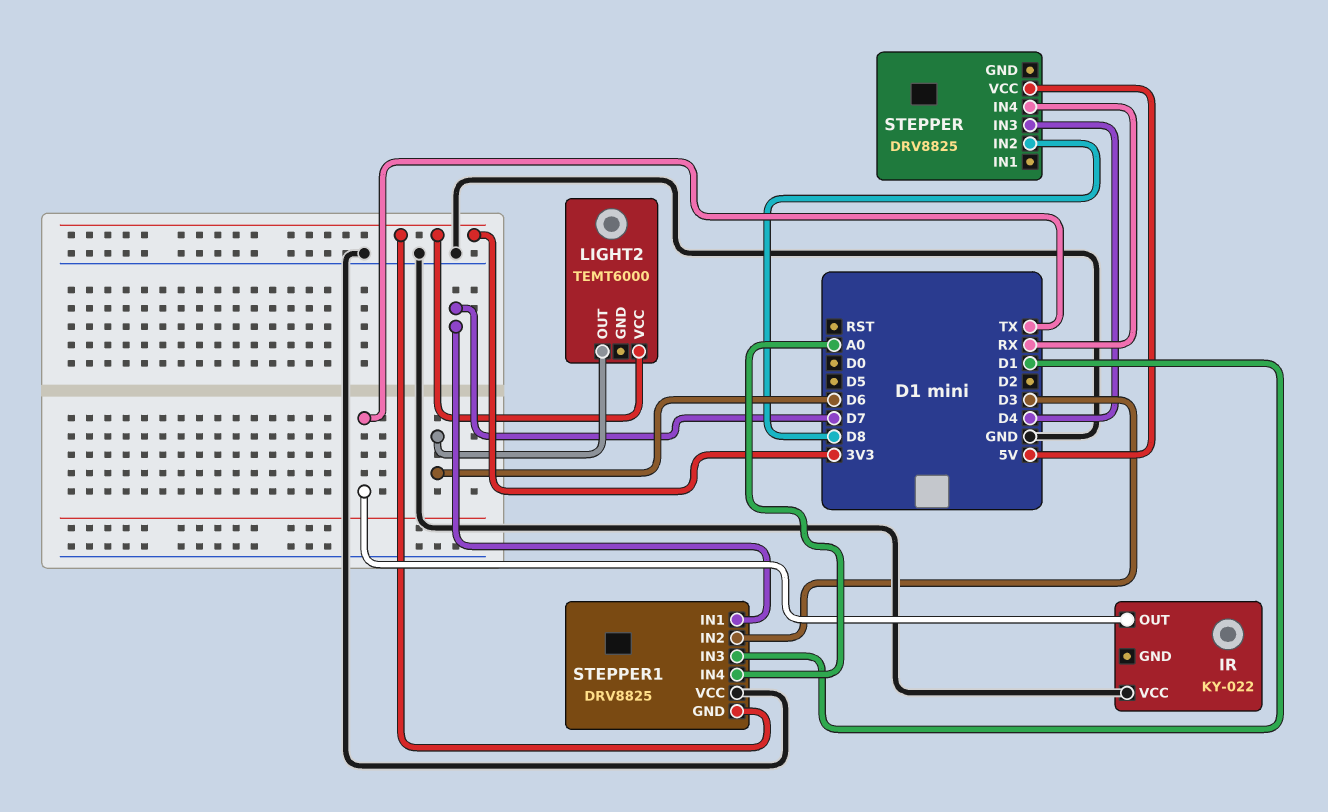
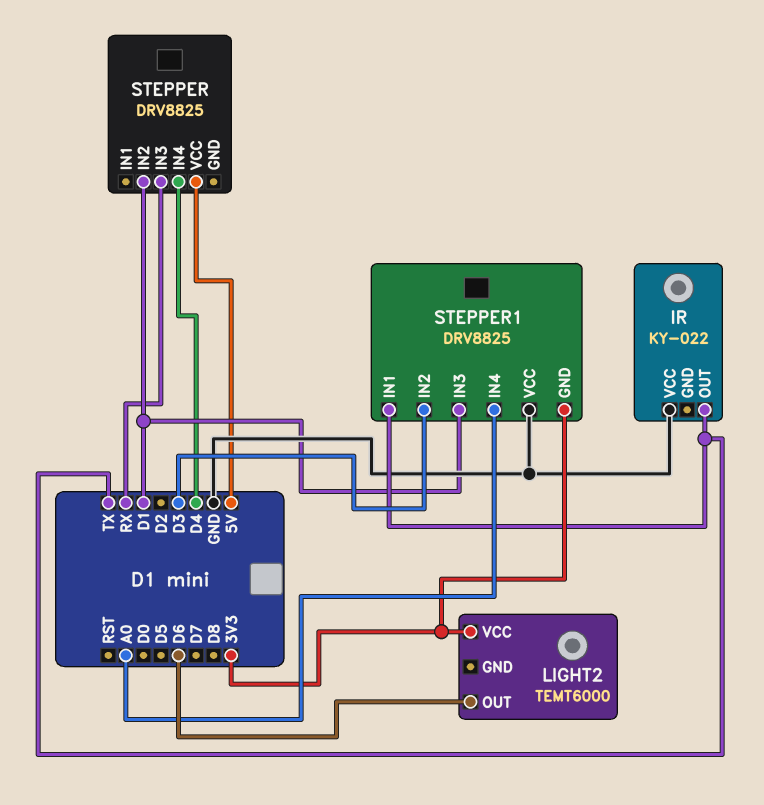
STEPPER pin IN2: D8 -> D1
STEPPER pin IN3: D4 -> RX
STEPPER pin IN4: RX -> D4
STEPPER1 pin IN1: D7 -> TX

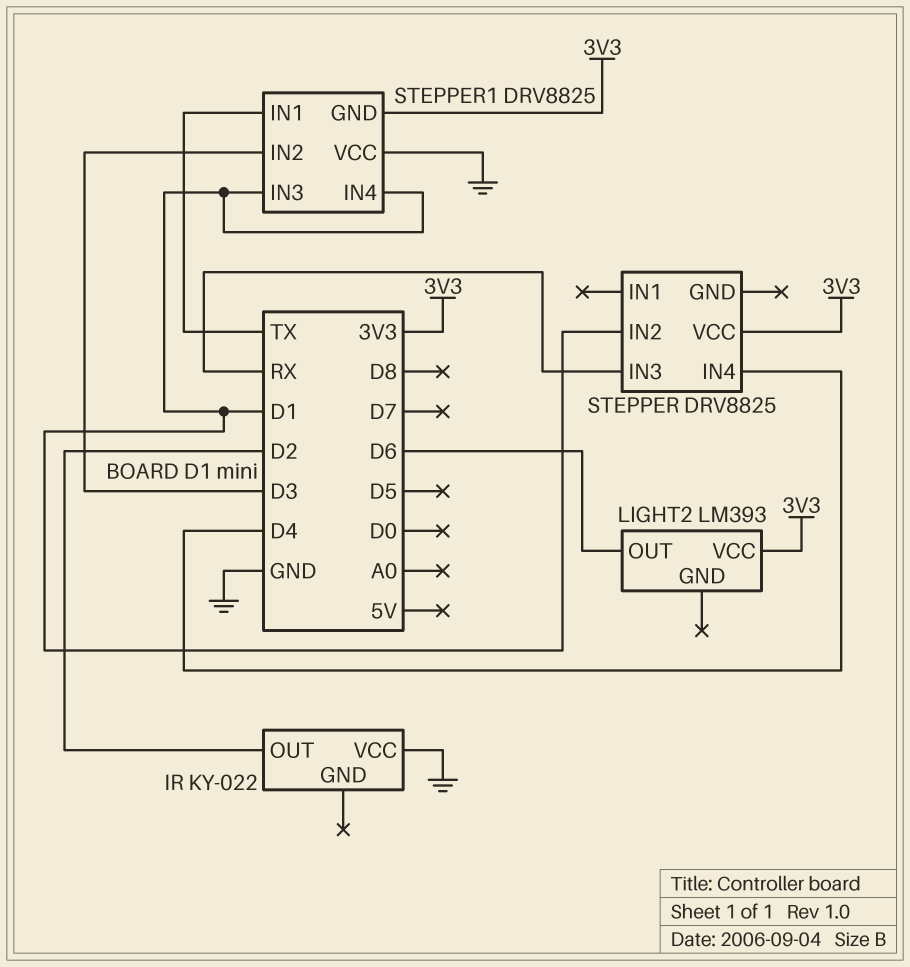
IR pin OUT: TX -> D2
LIGHT2: TEMT6000 -> LM393
STEPPER pin VCC: 5V -> 3V3
STEPPER1 pin IN4: A0 -> D1

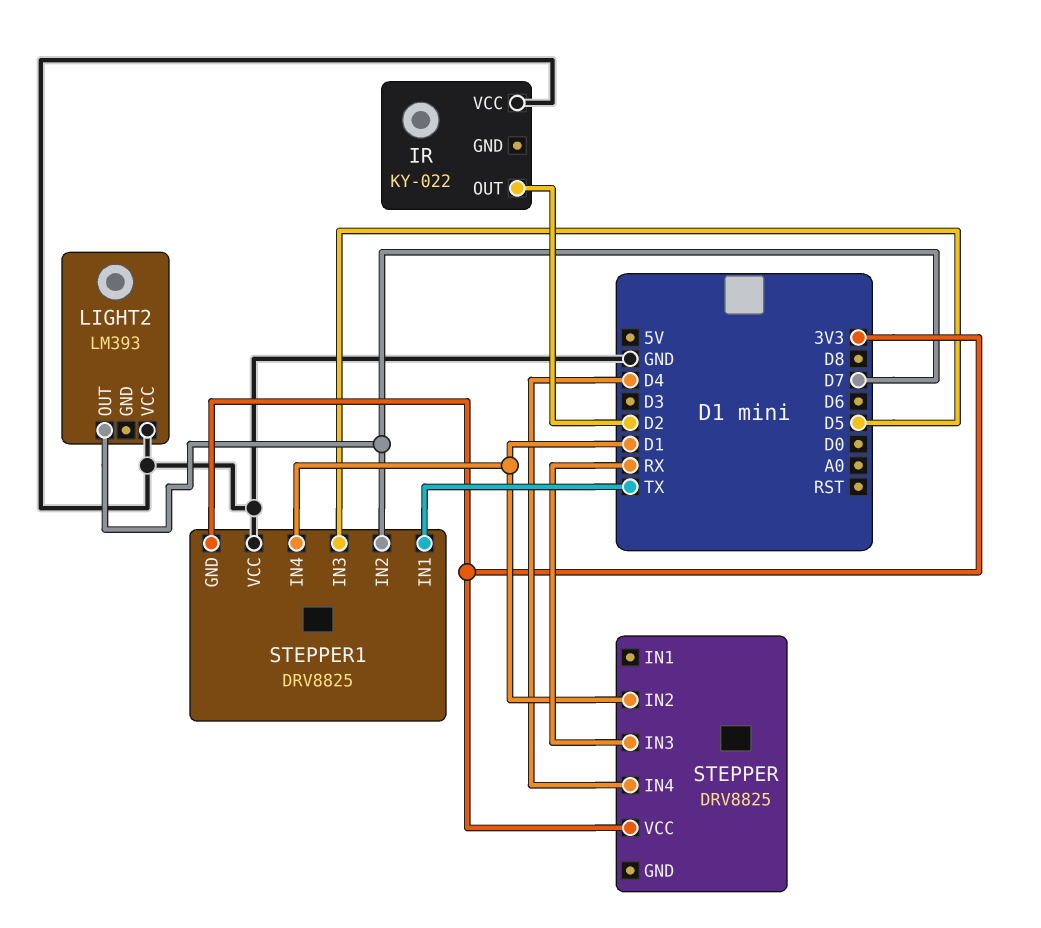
LIGHT2 pin OUT: D6 -> D7
LIGHT2 pin VCC: 3V3 -> GND
STEPPER1 pin IN2: D3 -> D7
STEPPER1 pin IN3: D1 -> D5

